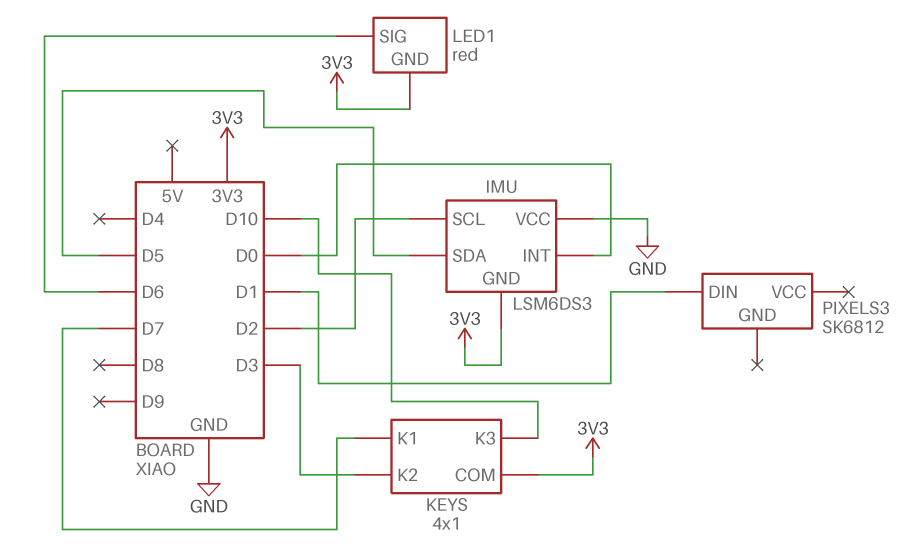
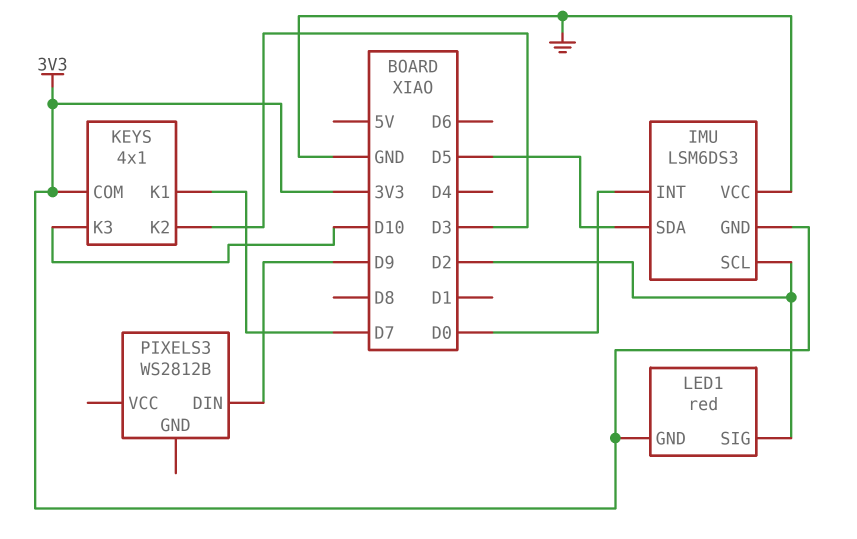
LED1 pin SIG: D6 -> D2
PIXELS3: SK6812 -> WS2812B
PIXELS3 pin DIN: D1 -> D9

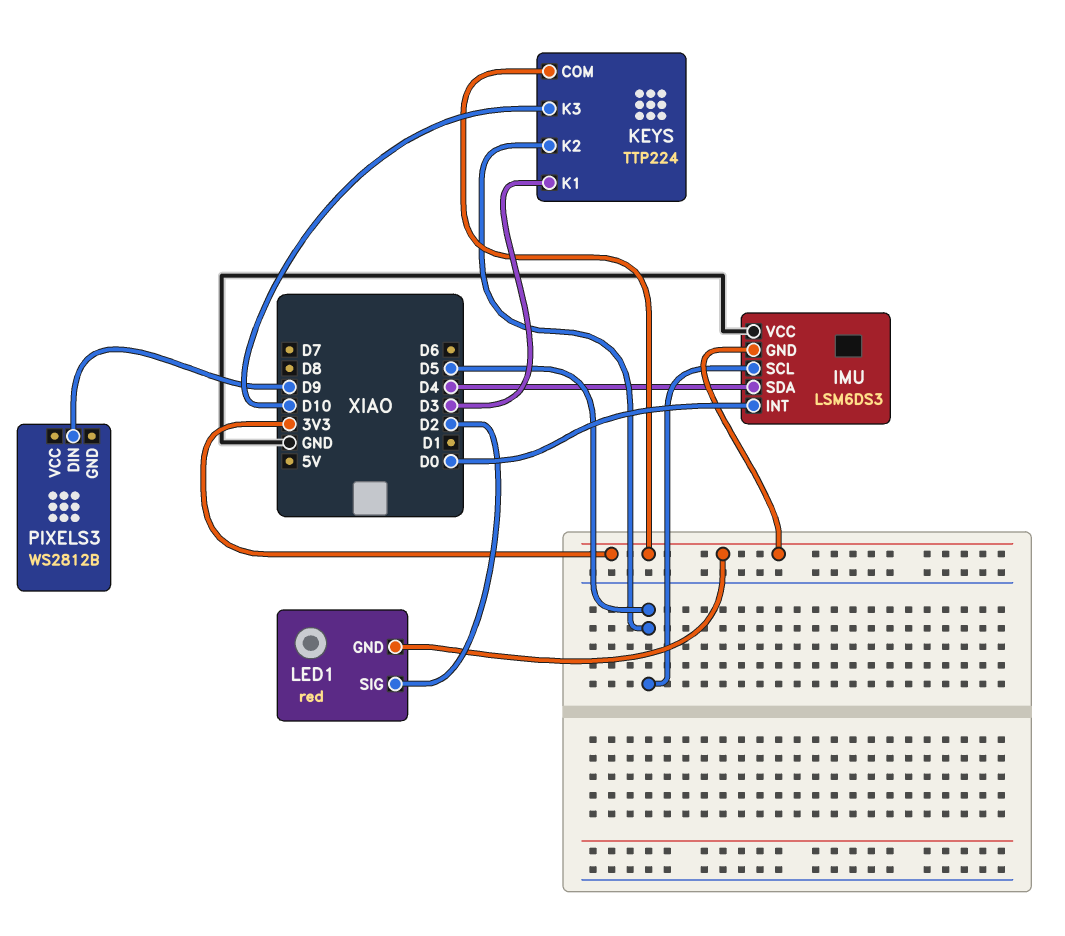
IMU pin SCL: D2 -> D5
IMU pin SDA: D5 -> D4
KEYS: 4x1 -> TTP224
KEYS pin K1: D7 -> D3
KEYS pin K2: D3 -> D5

